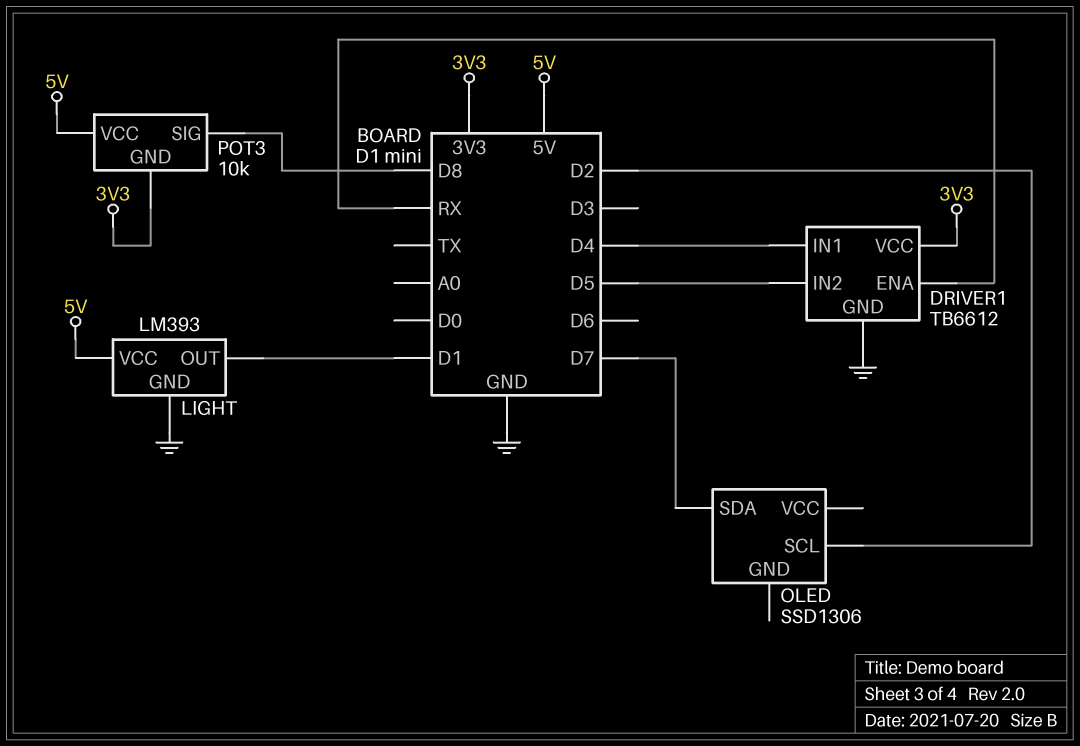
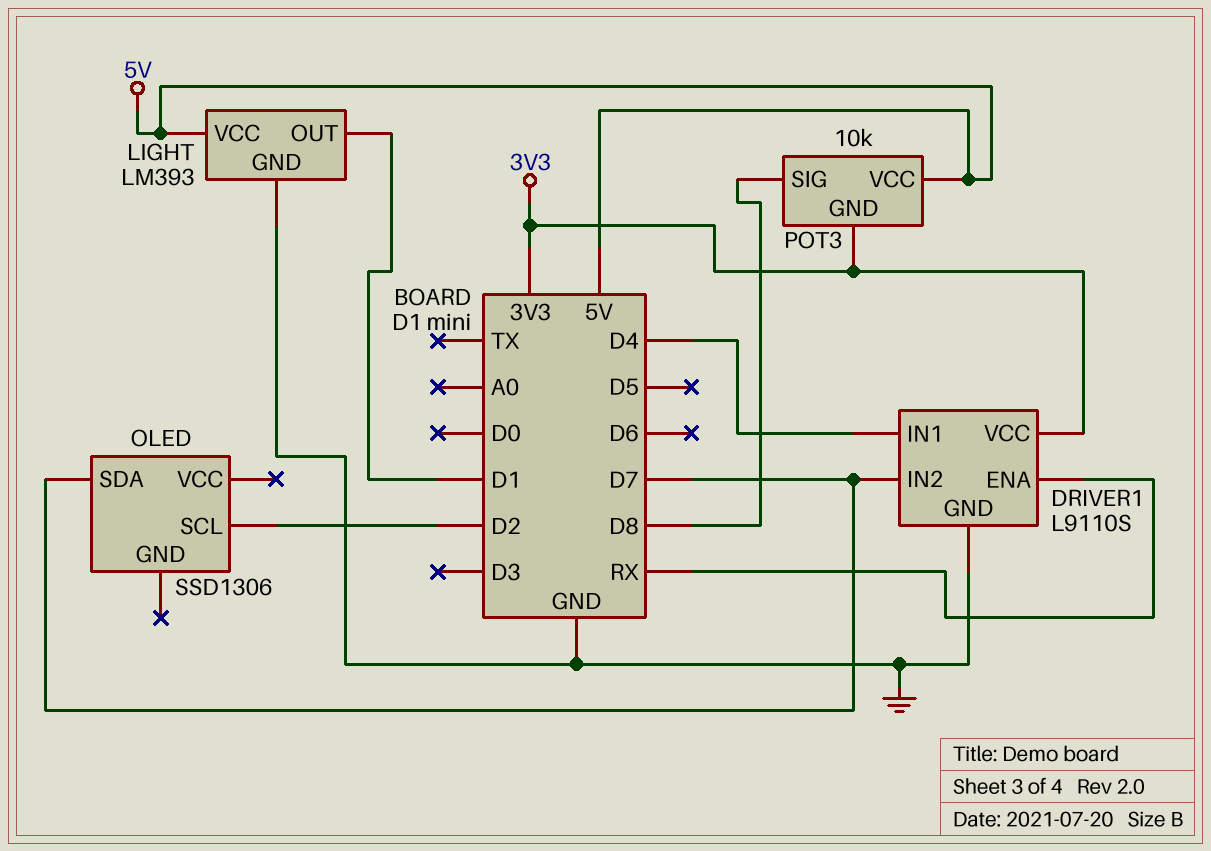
DRIVER1: TB6612 -> L9110S
DRIVER1 pin IN2: D5 -> D7

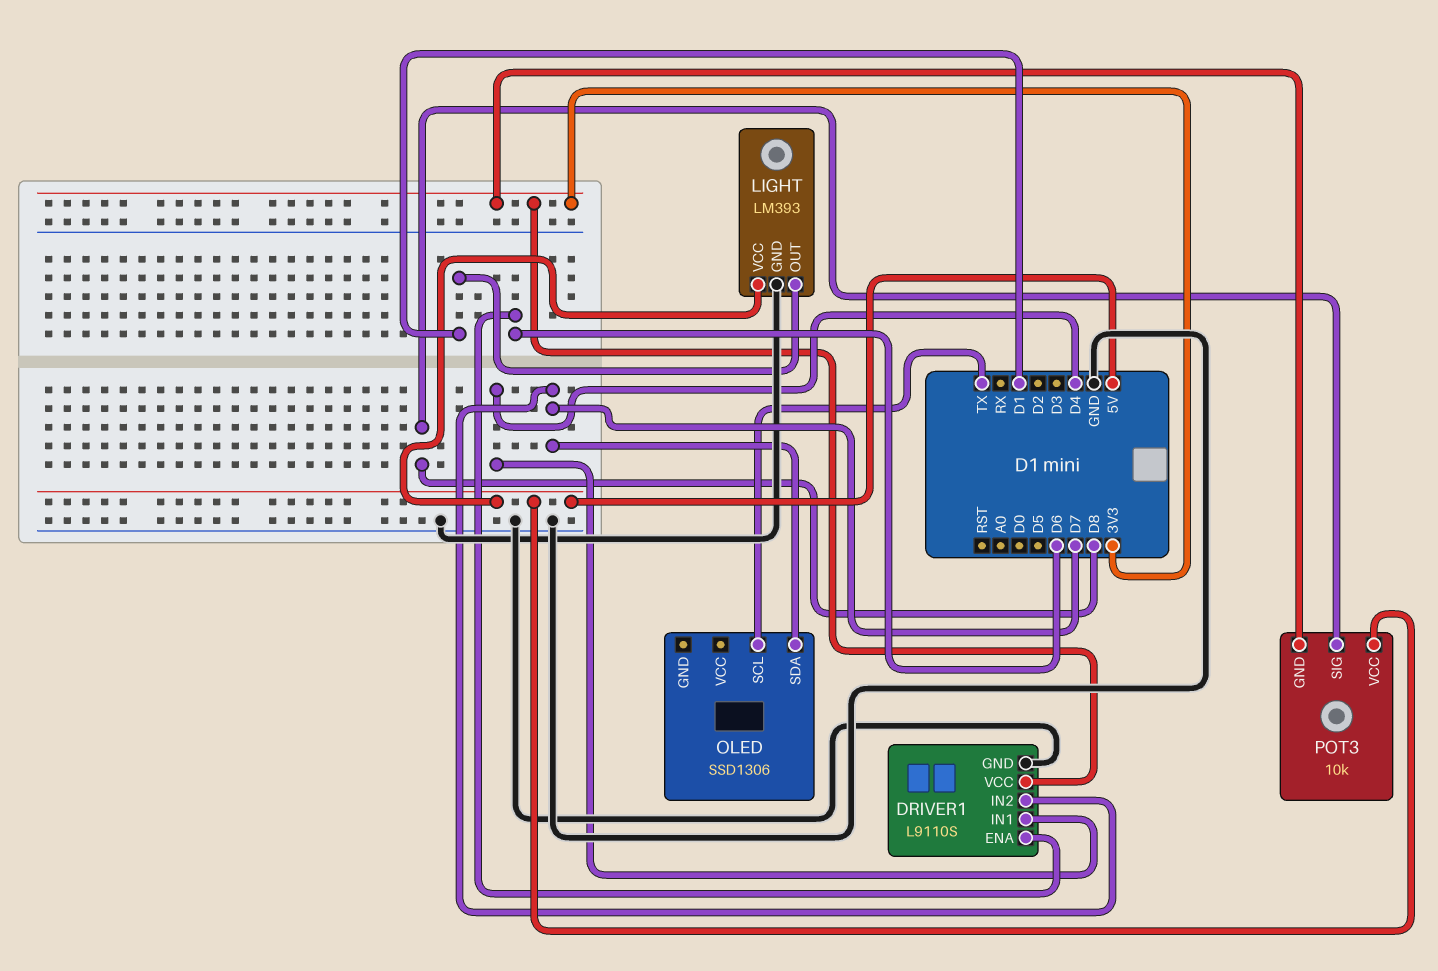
DRIVER1 pin ENA: RX -> D6
OLED pin SCL: D2 -> TX

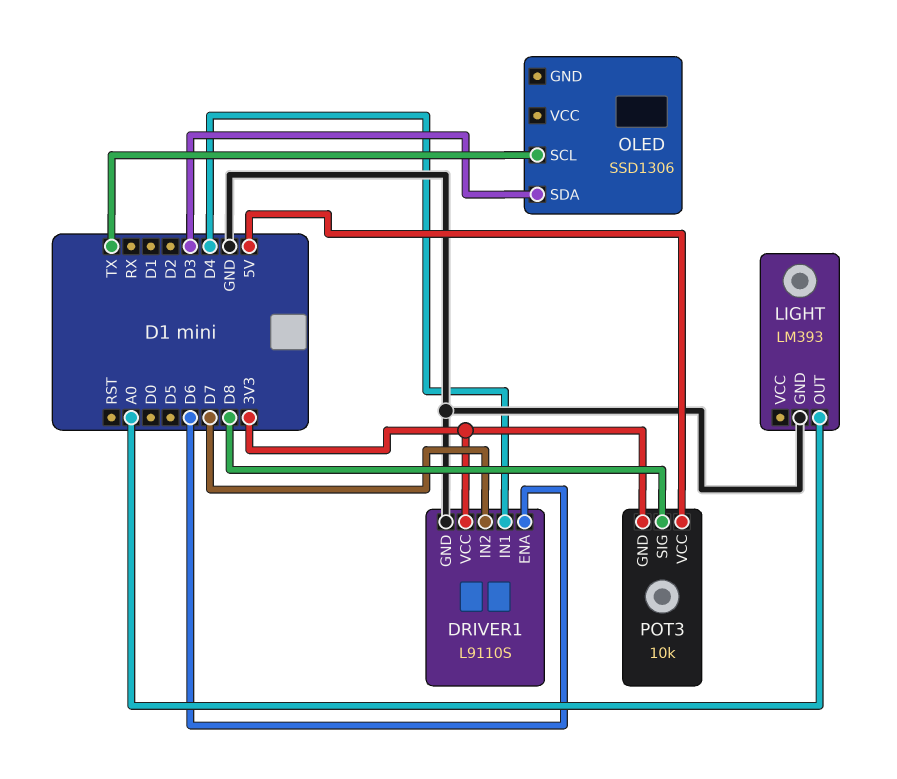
LIGHT pin OUT: D1 -> A0
LIGHT pin VCC: 5V -> none
OLED pin SDA: D7 -> D3

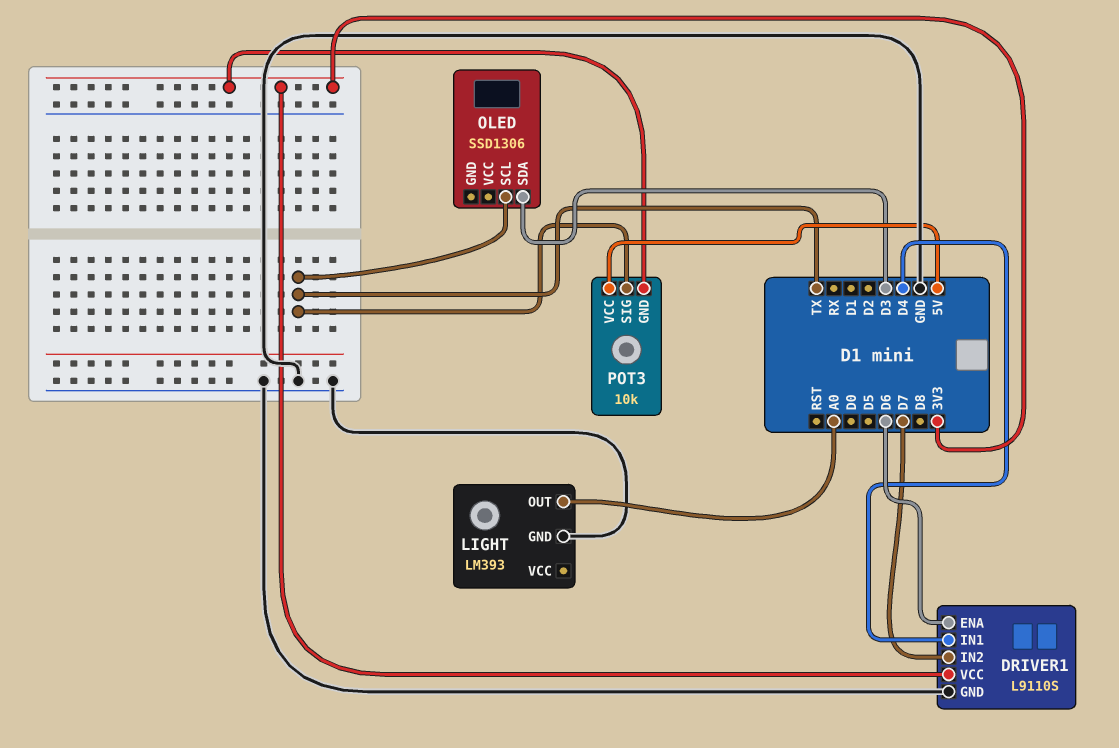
POT3 pin SIG: D8 -> TX

